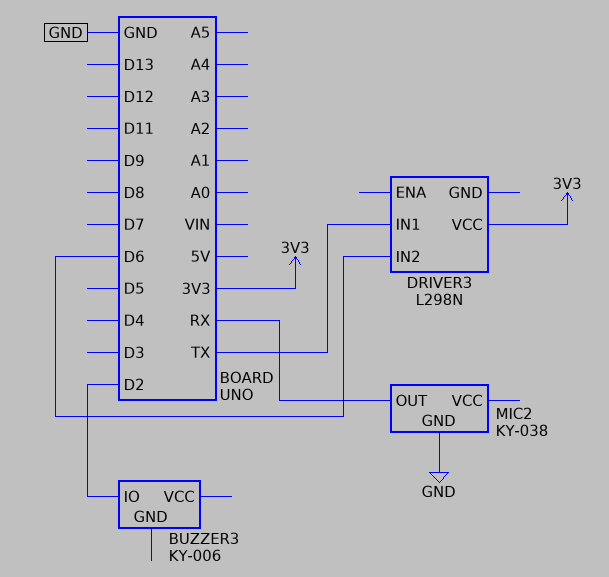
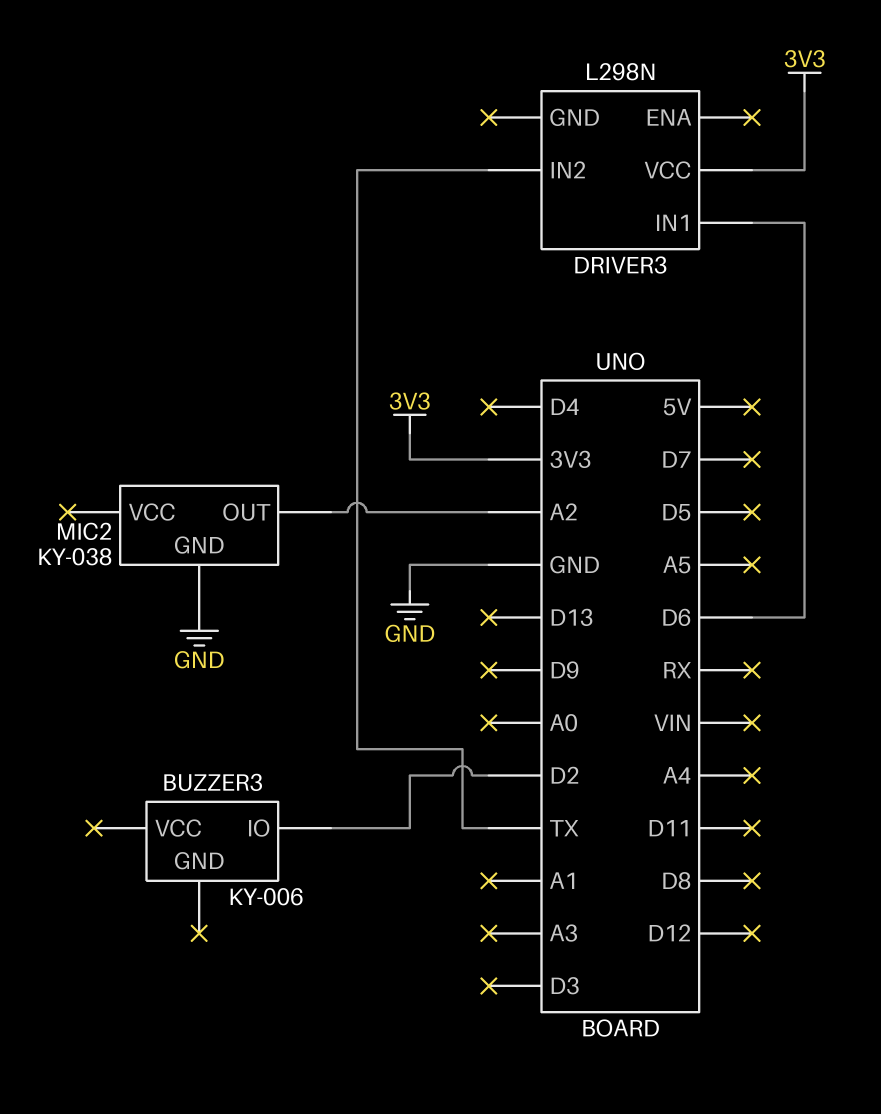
DRIVER3 pin IN1: TX -> D6
DRIVER3 pin IN2: D6 -> TX
MIC2 pin OUT: RX -> A2

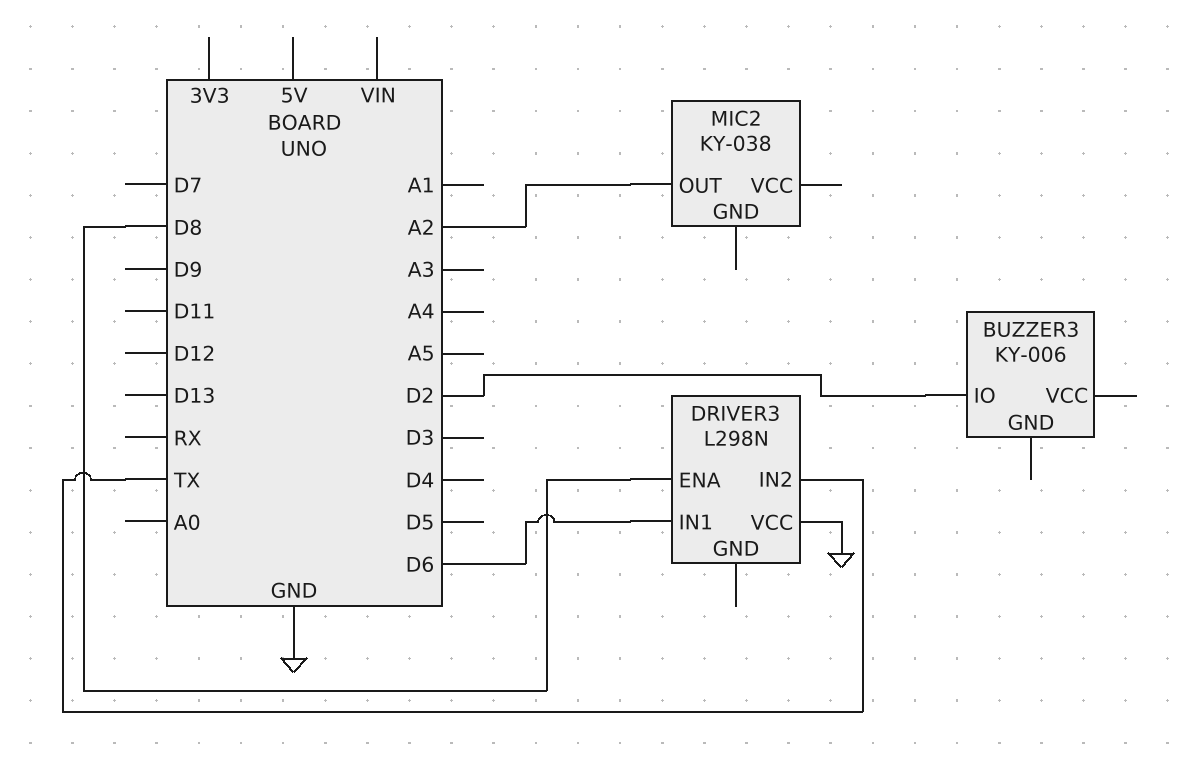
DRIVER3 pin ENA: none -> D8
DRIVER3 pin VCC: 3V3 -> GND
MIC2 pin GND: GND -> none

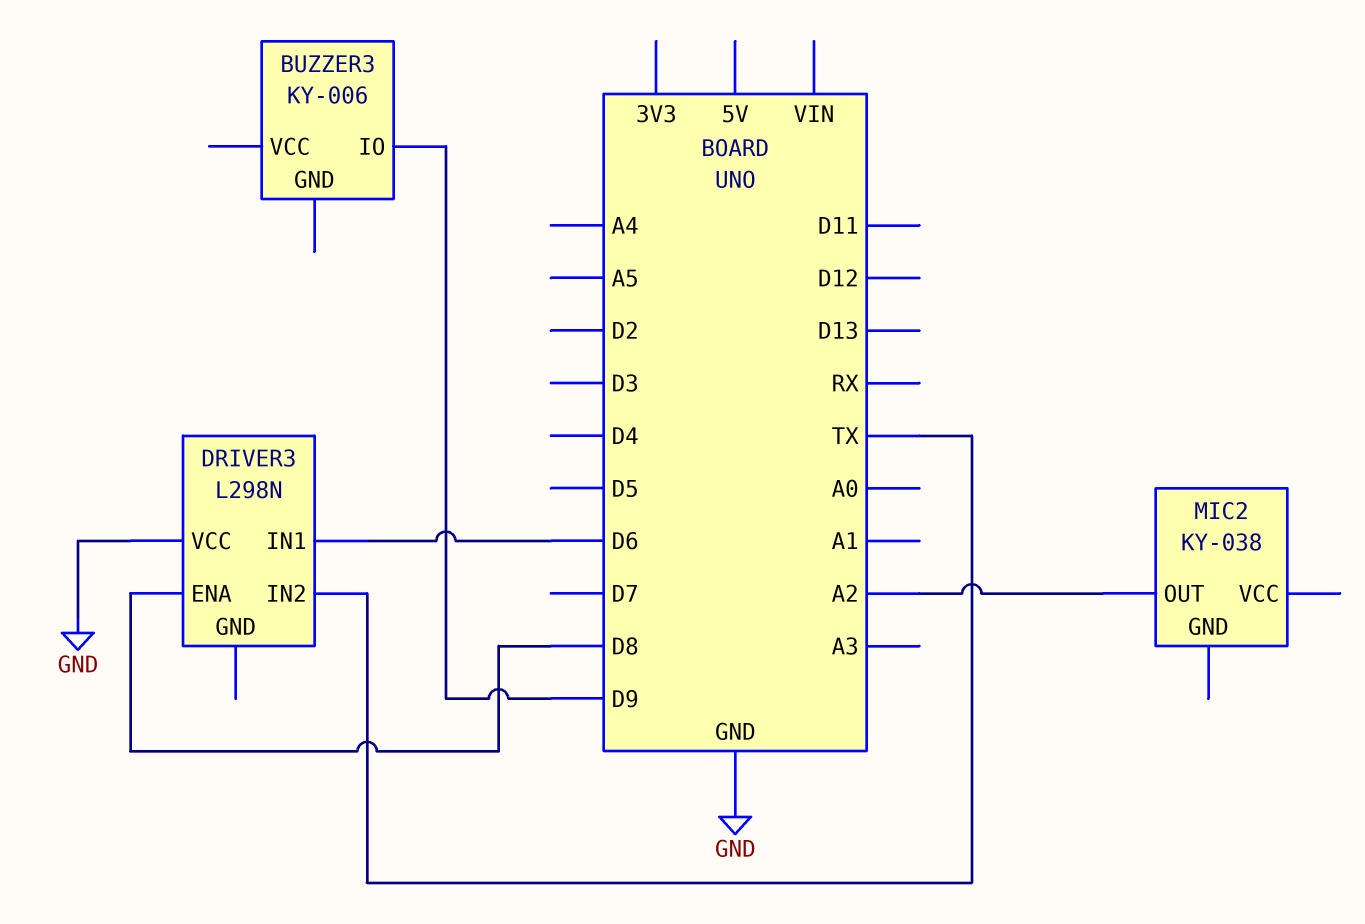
BUZZER3 pin IO: D2 -> D9

